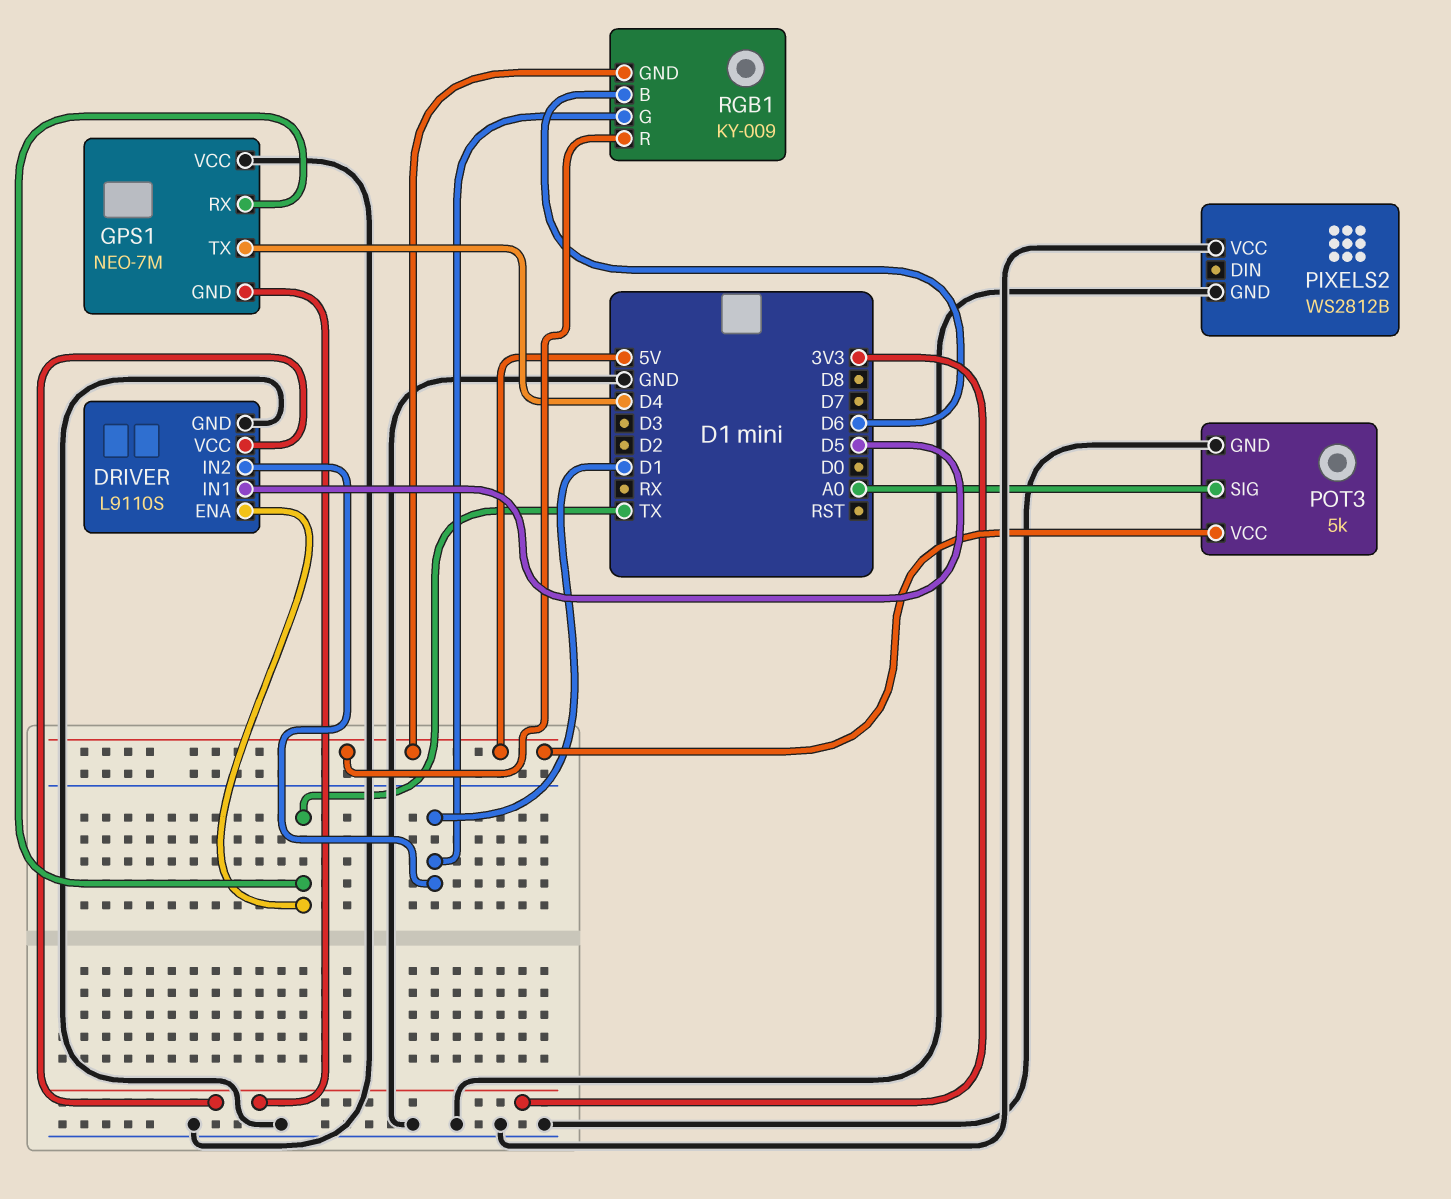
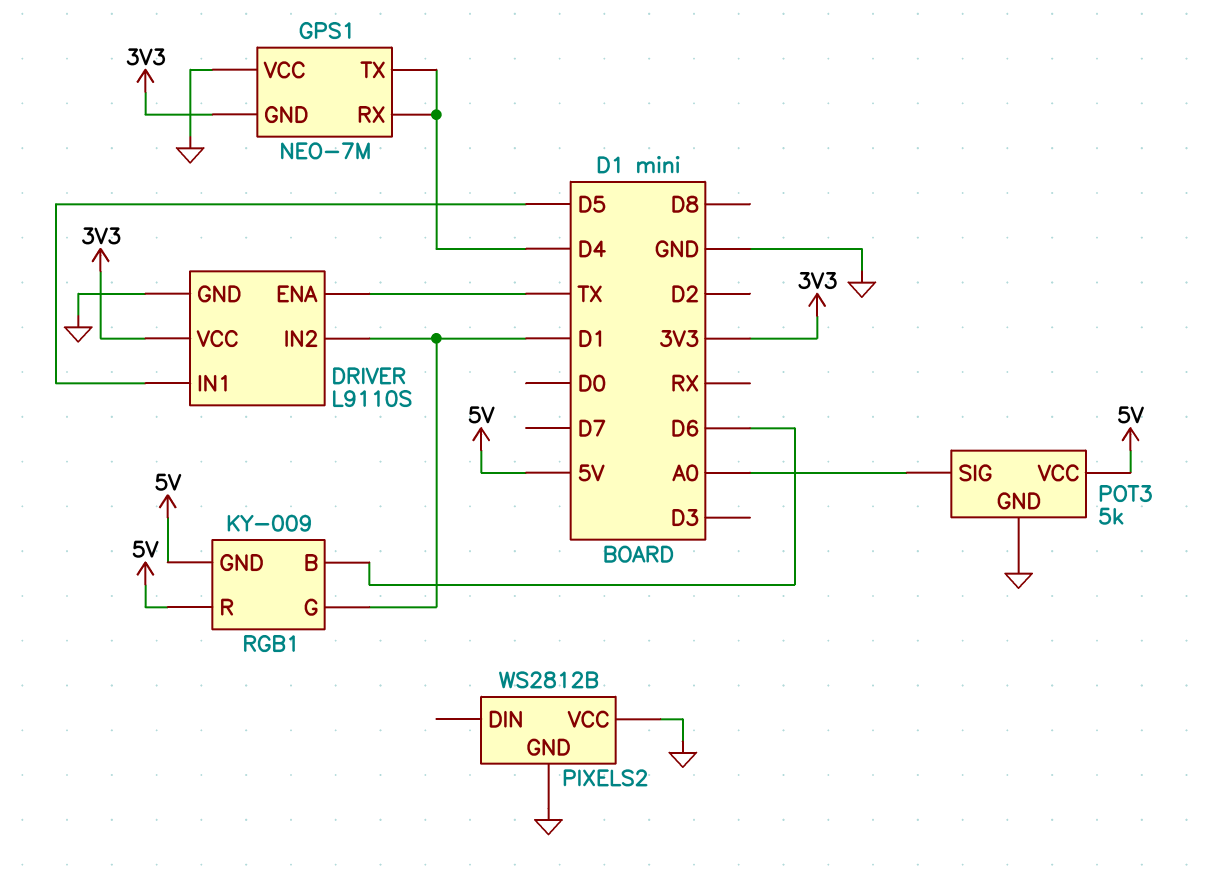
GPS1 pin RX: TX -> D4

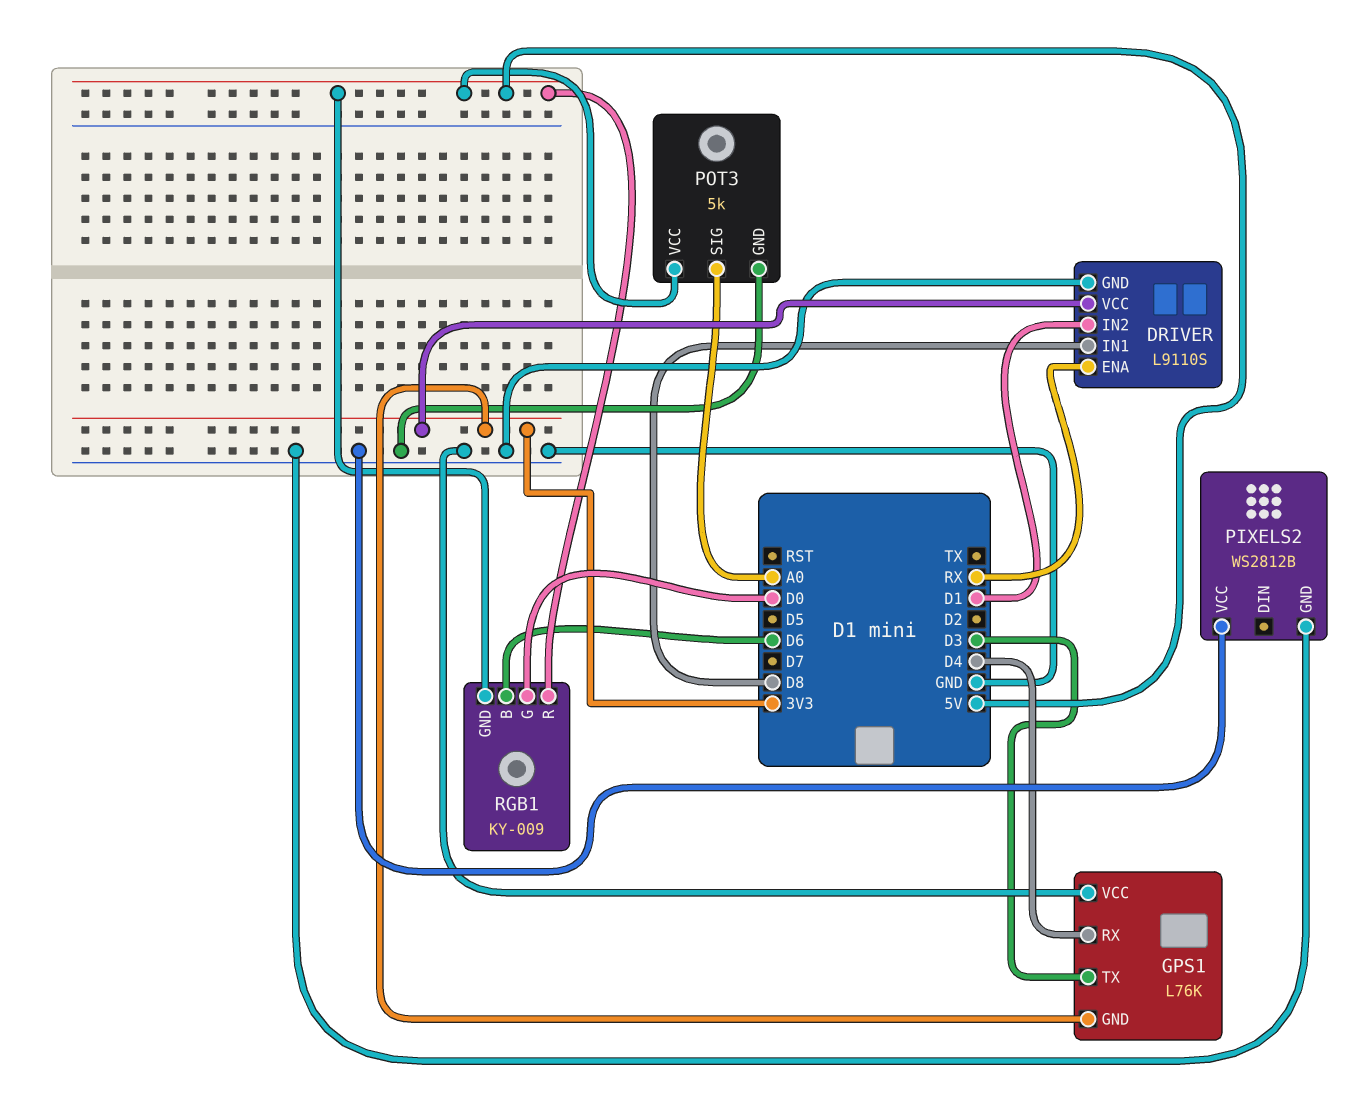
DRIVER pin ENA: TX -> RX
DRIVER pin IN1: D5 -> D8
GPS1: NEO-7M -> L76K
GPS1 pin TX: D4 -> D3
RGB1 pin G: D1 -> D0

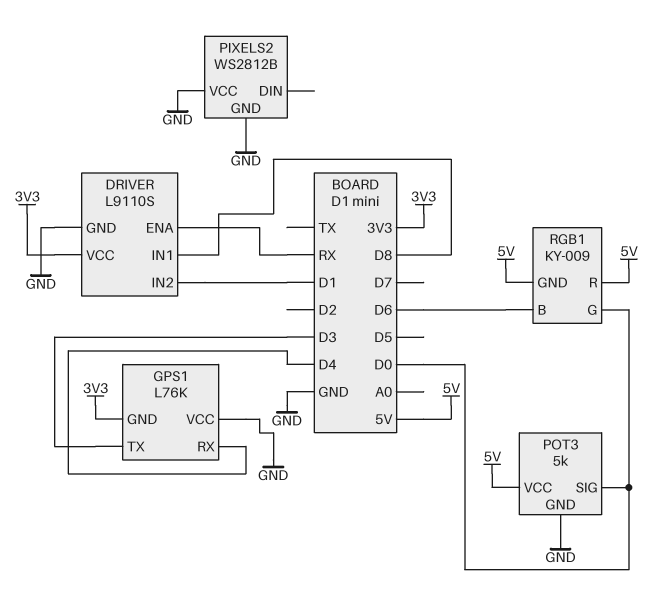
POT3 pin SIG: A0 -> D0

